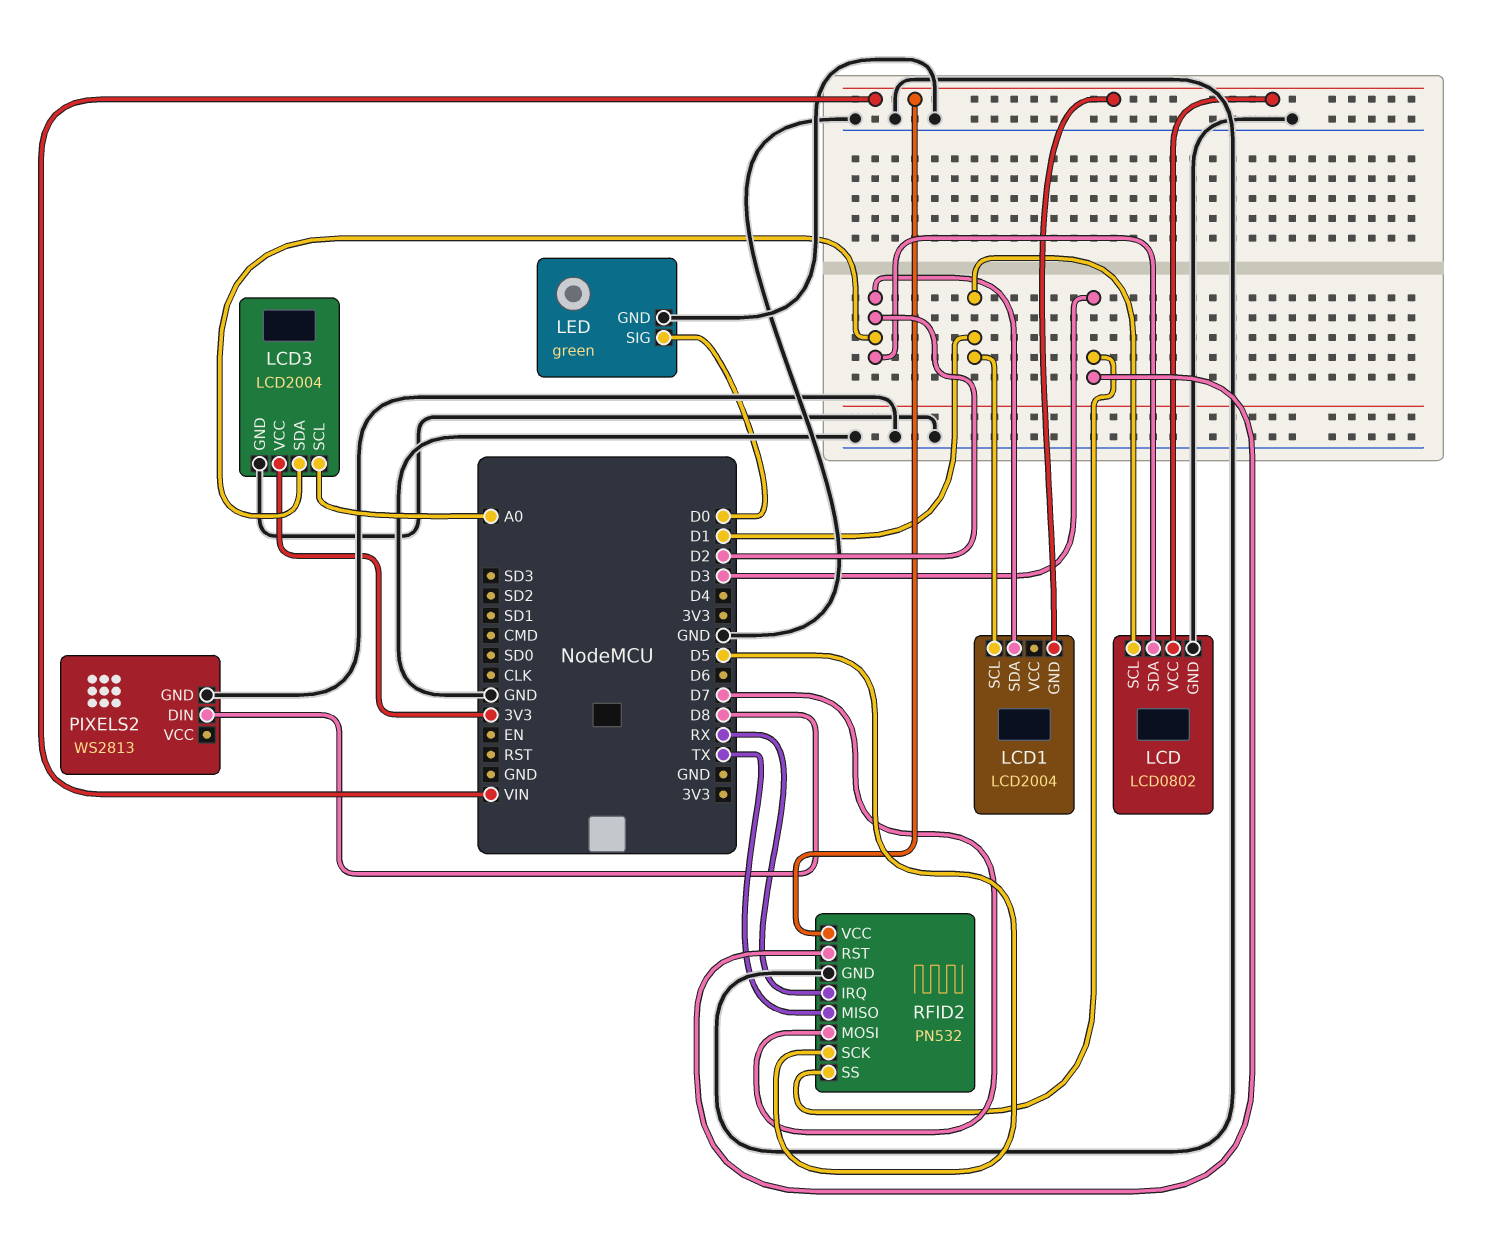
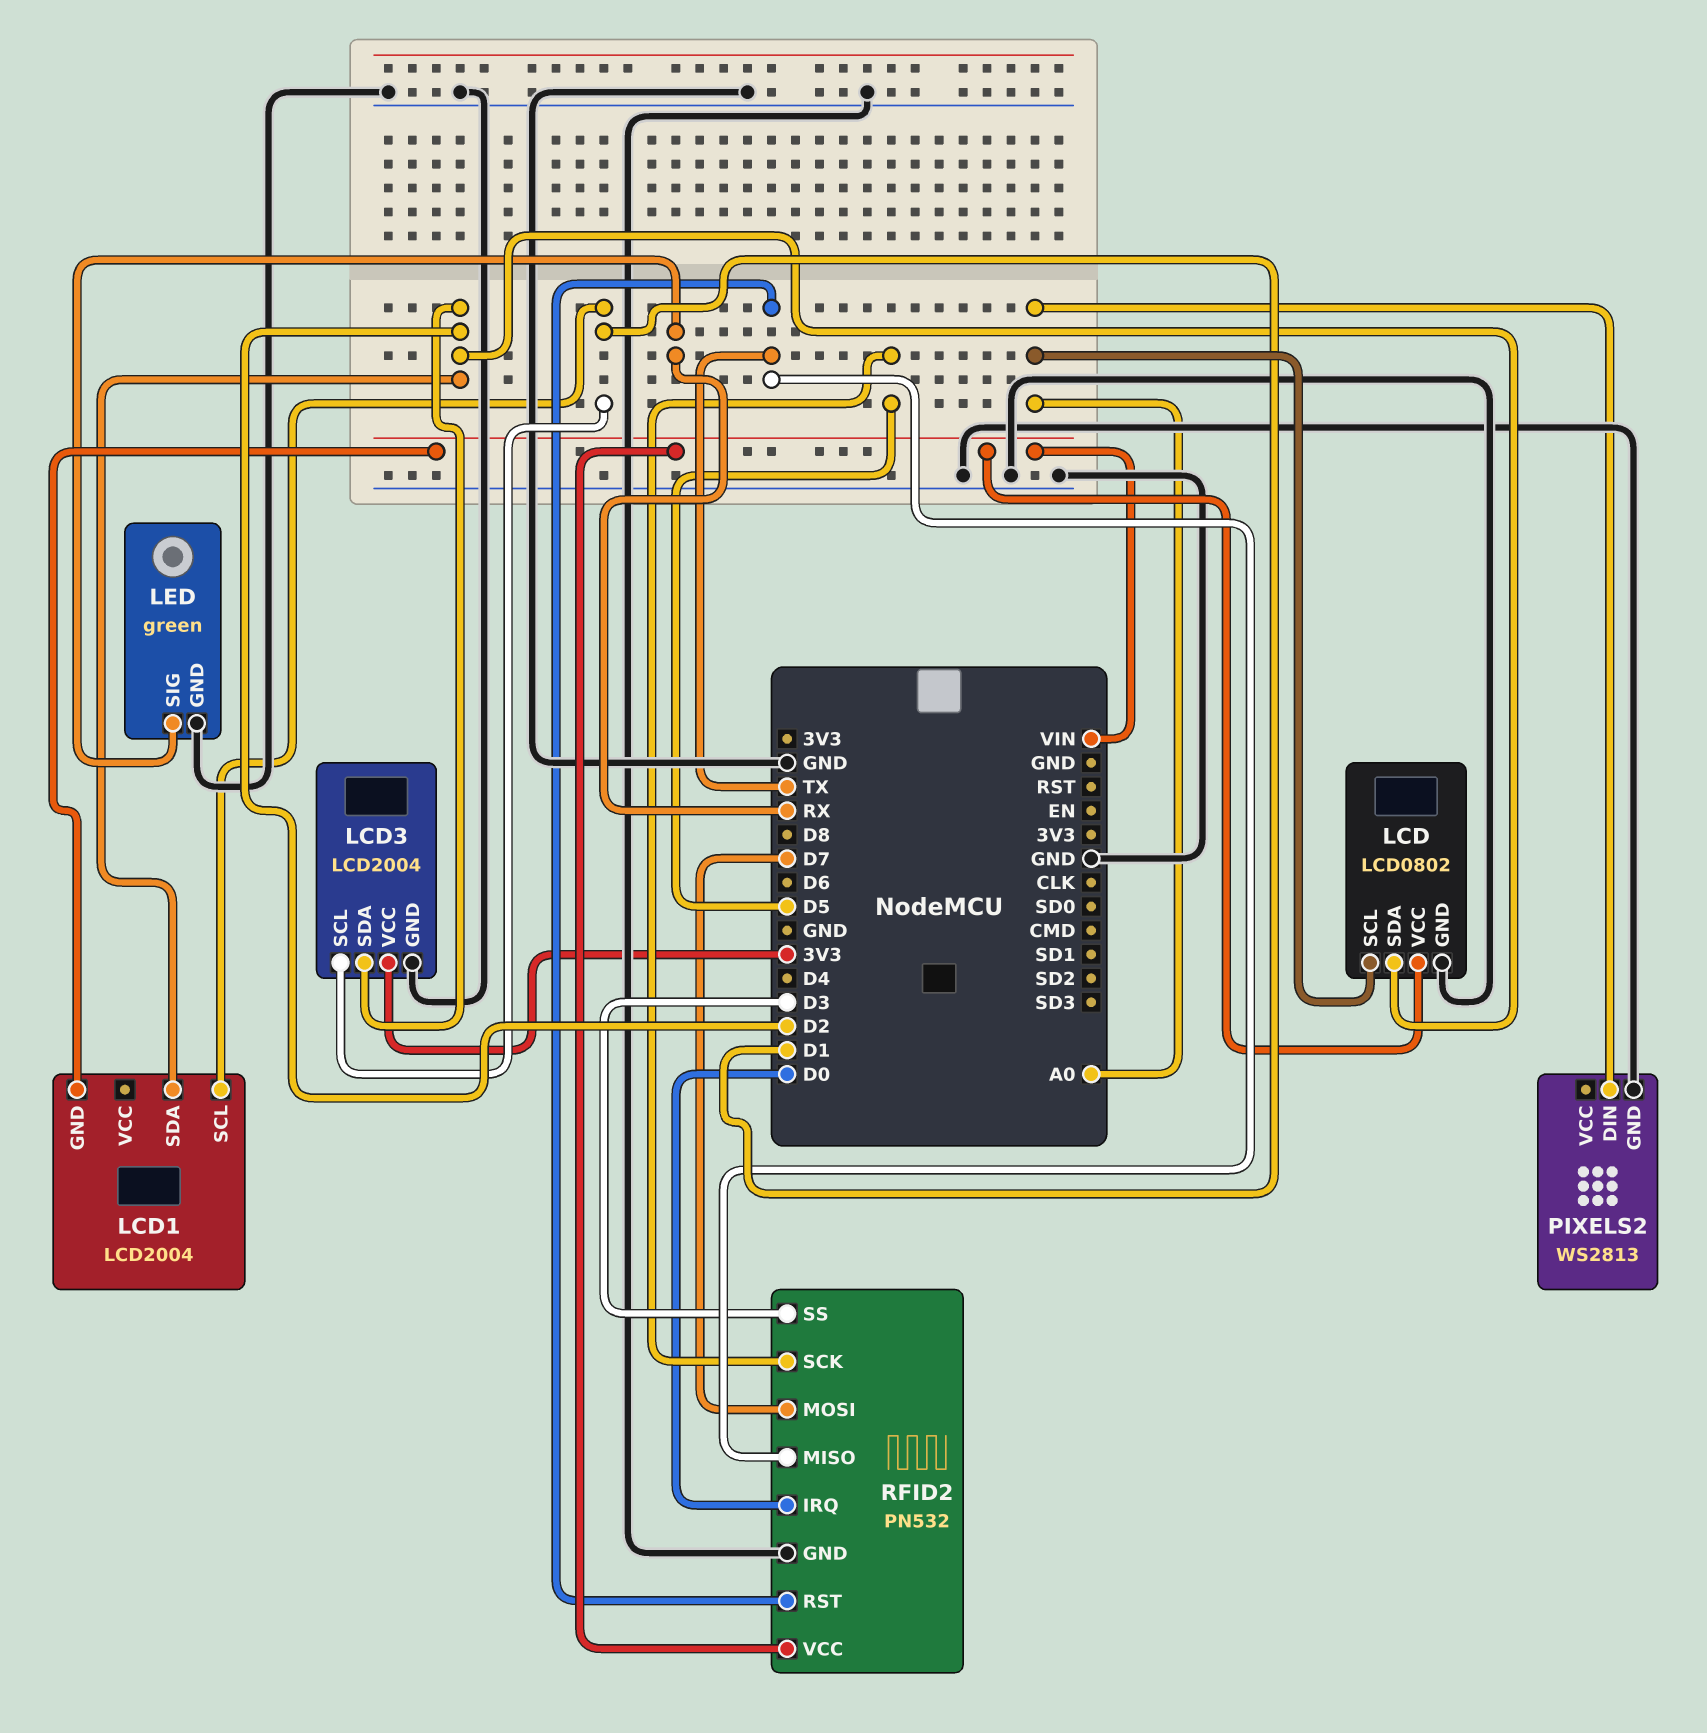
LCD pin SCL: D1 -> A0
LCD3 pin SCL: A0 -> D1
LED pin SIG: D0 -> RX
PIXELS2 pin DIN: D8 -> A0
RFID2 pin IRQ: RX -> D0
RFID2 pin RST: D3 -> TX

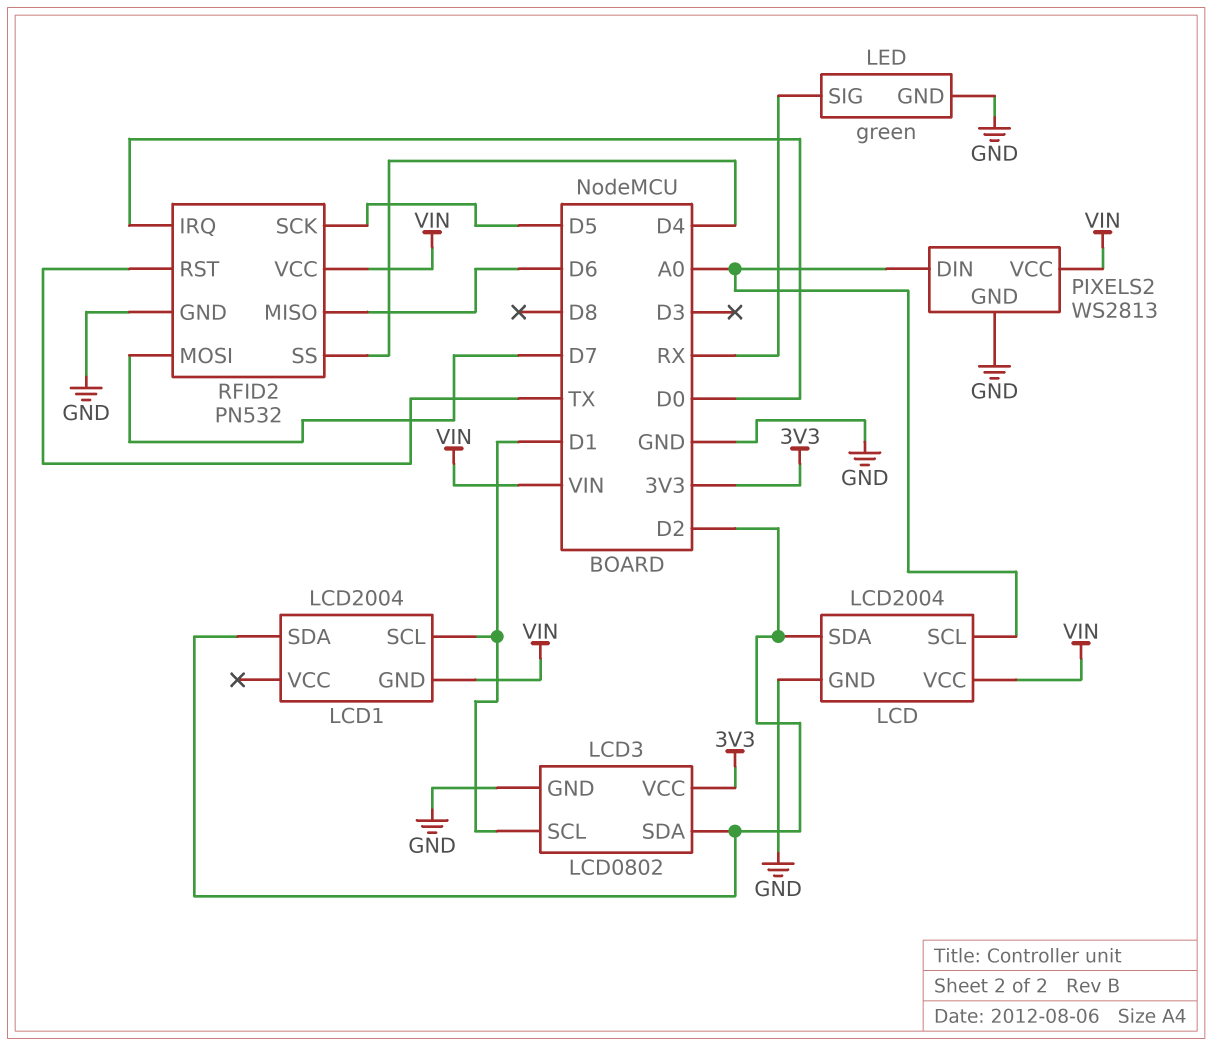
LCD: LCD0802 -> LCD2004
LCD3: LCD2004 -> LCD0802
PIXELS2 pin VCC: none -> VIN
RFID2 pin MISO: TX -> D6
RFID2 pin SS: D3 -> D4

